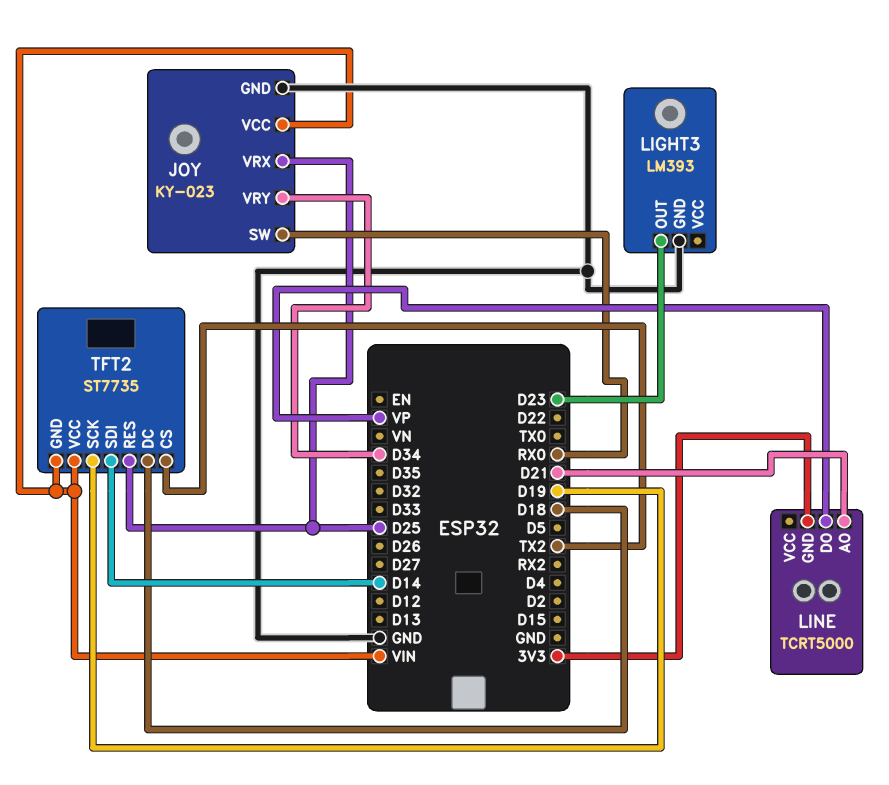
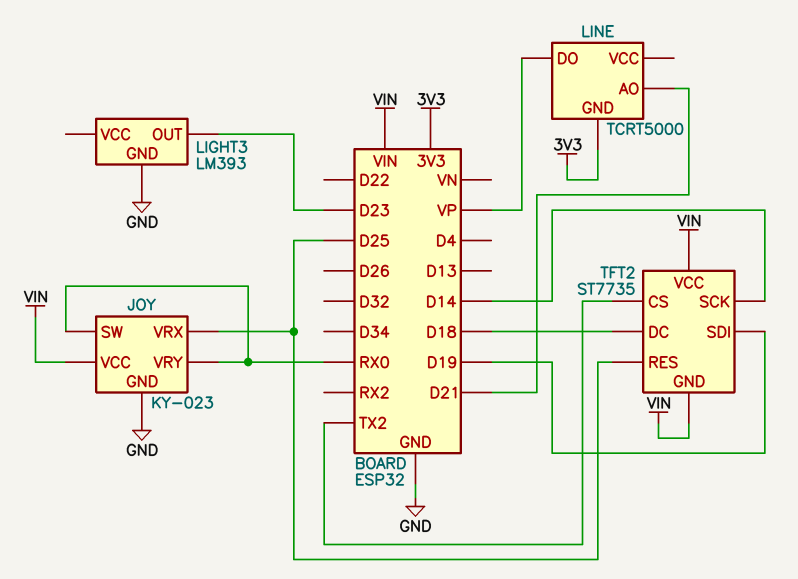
JOY pin VRY: D34 -> RX0
TFT2 pin SCK: D19 -> D14
TFT2 pin SDI: D14 -> D19

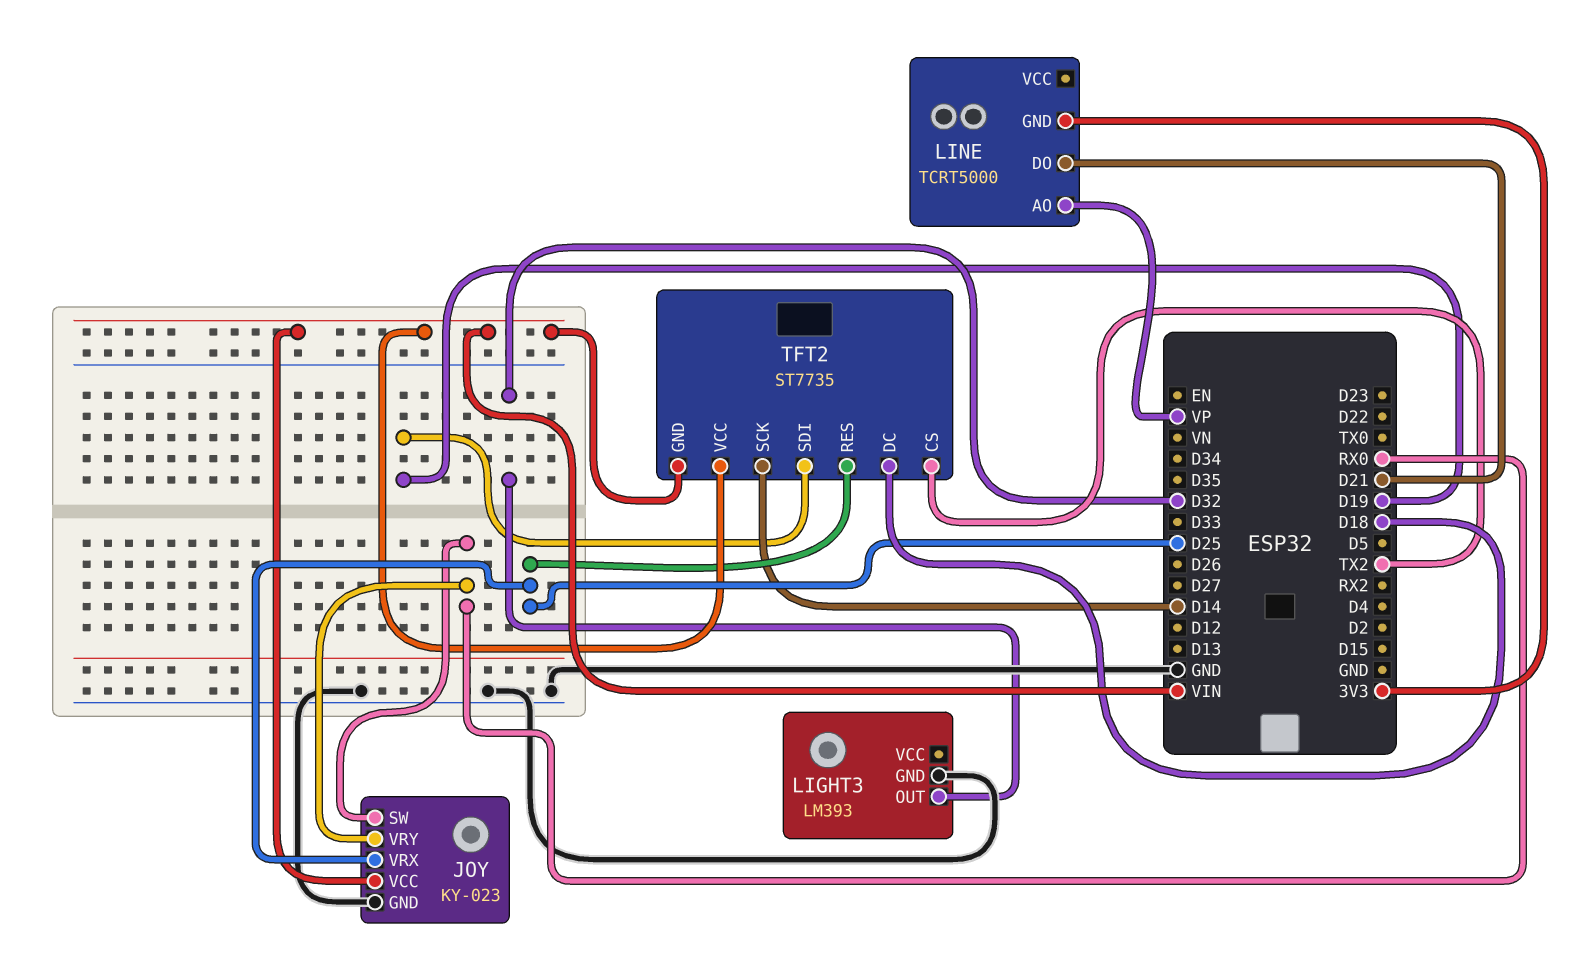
LIGHT3 pin OUT: D23 -> D32
LINE pin AO: D21 -> VP
LINE pin DO: VP -> D21

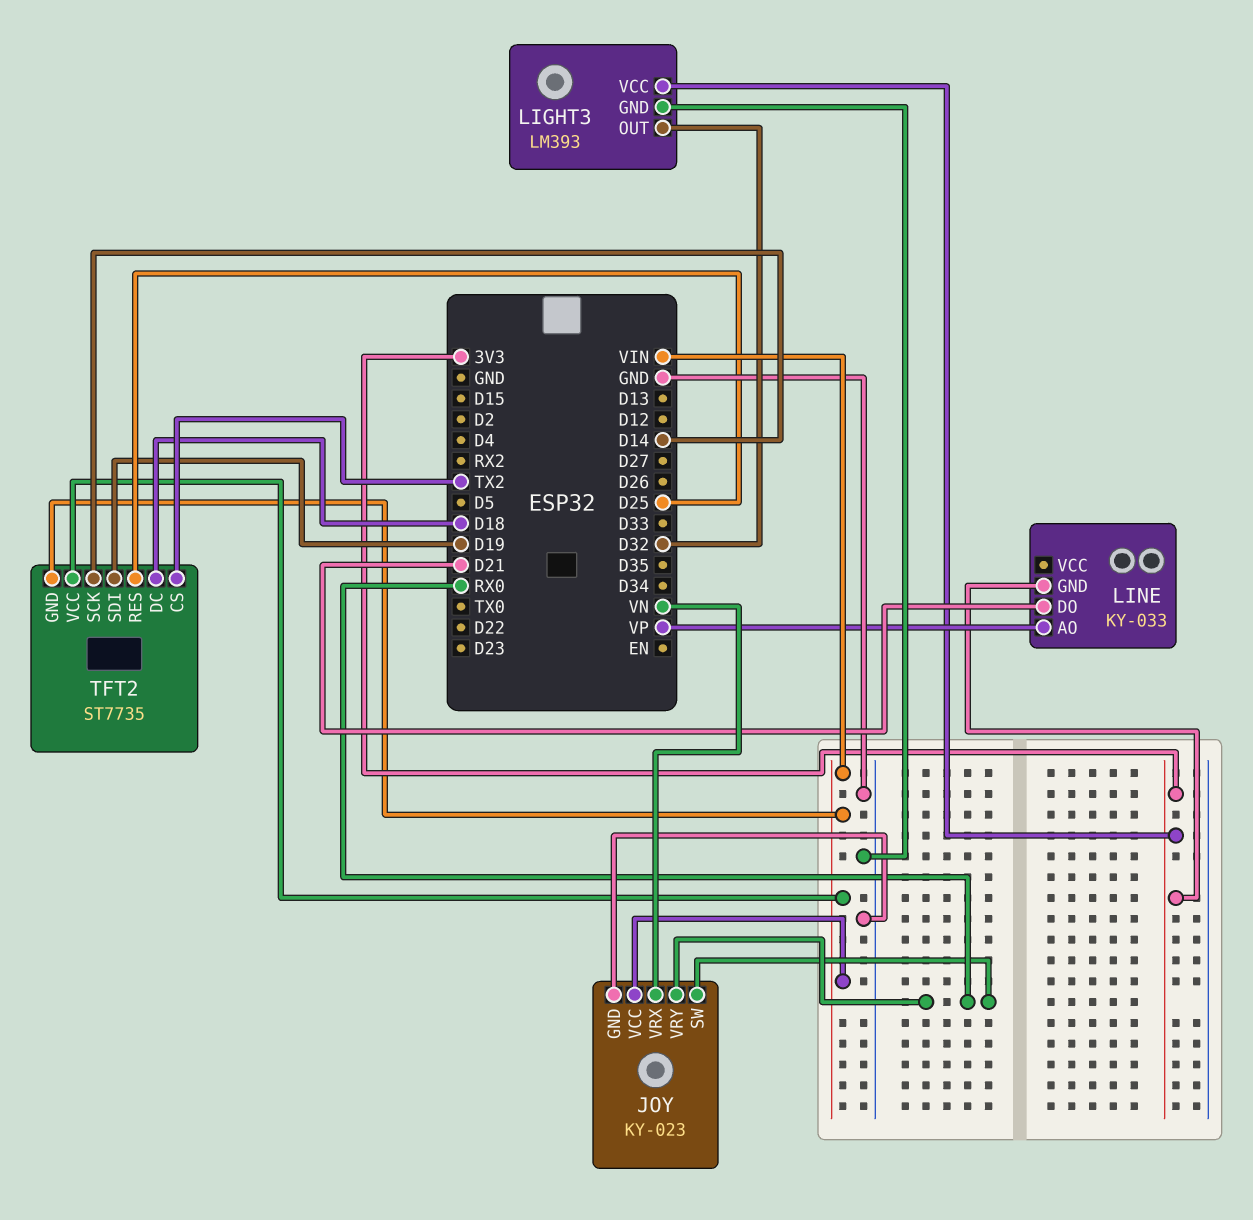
JOY pin VRX: D25 -> VN
LIGHT3 pin VCC: none -> 3V3
LINE: TCRT5000 -> KY-033

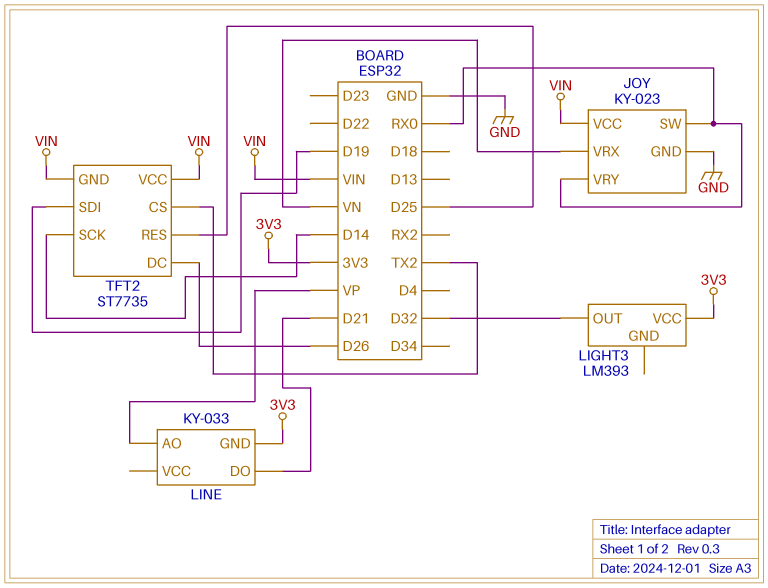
LIGHT3 pin GND: GND -> none
TFT2 pin DC: D18 -> D26

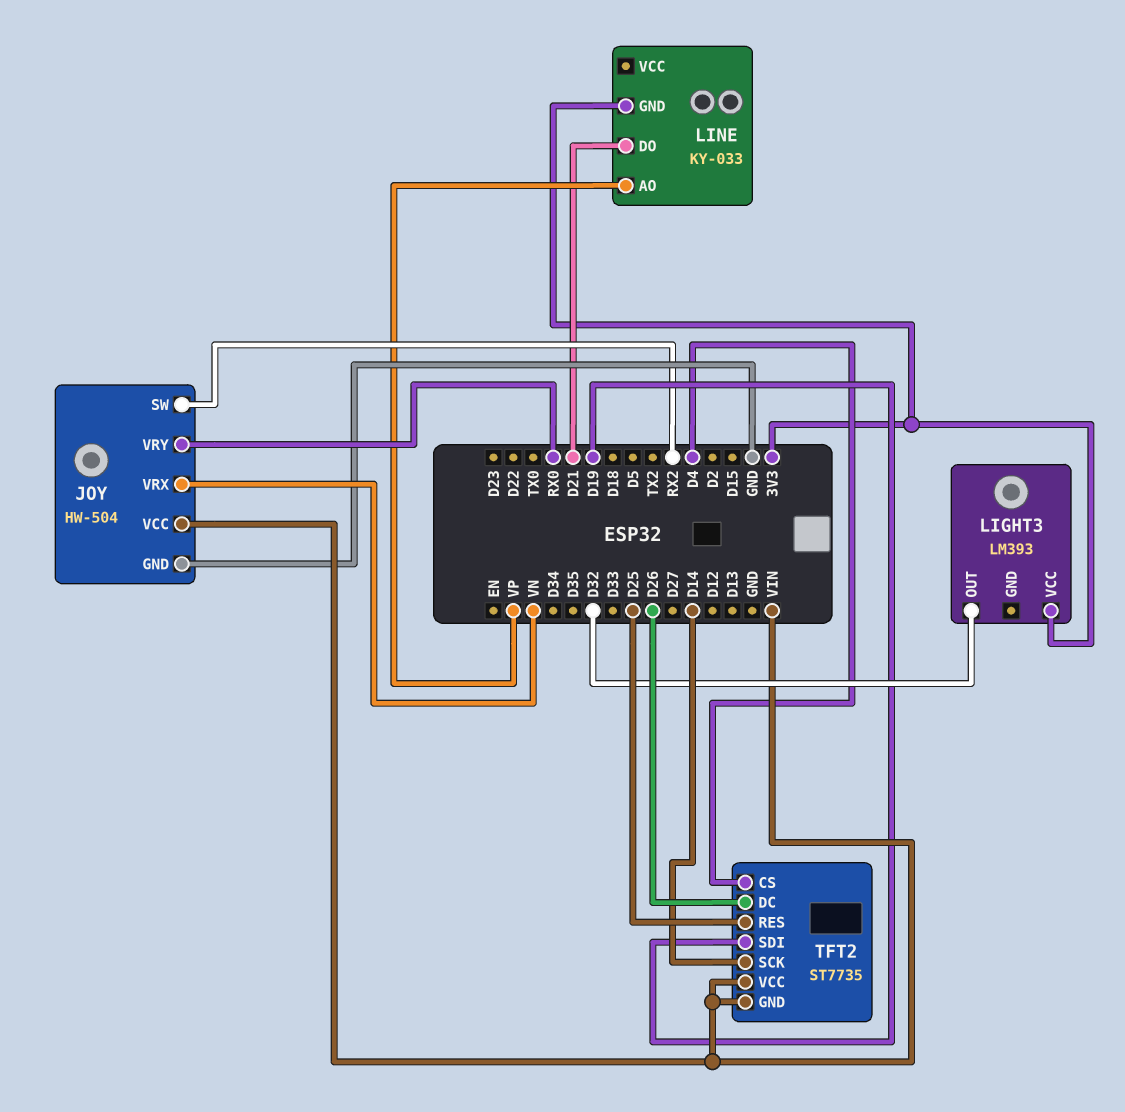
JOY: KY-023 -> HW-504
JOY pin SW: RX0 -> RX2
TFT2 pin CS: TX2 -> D4

